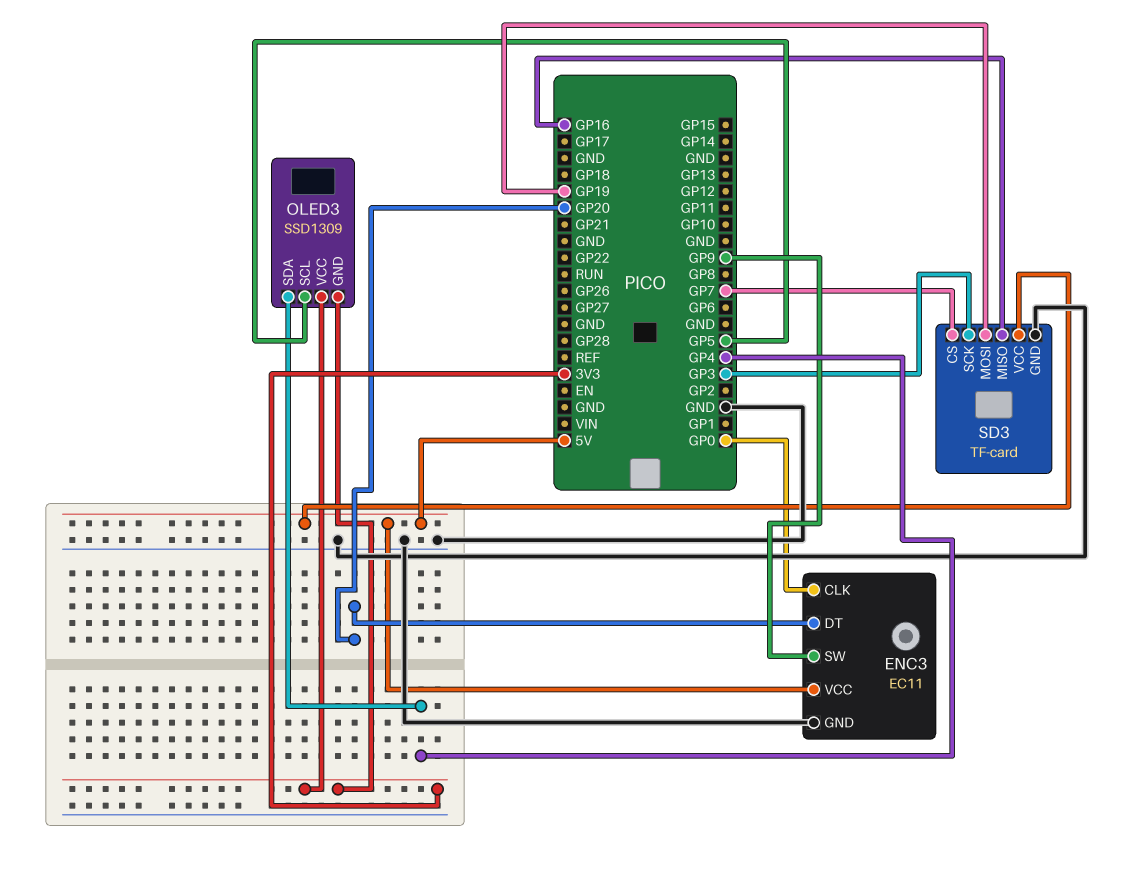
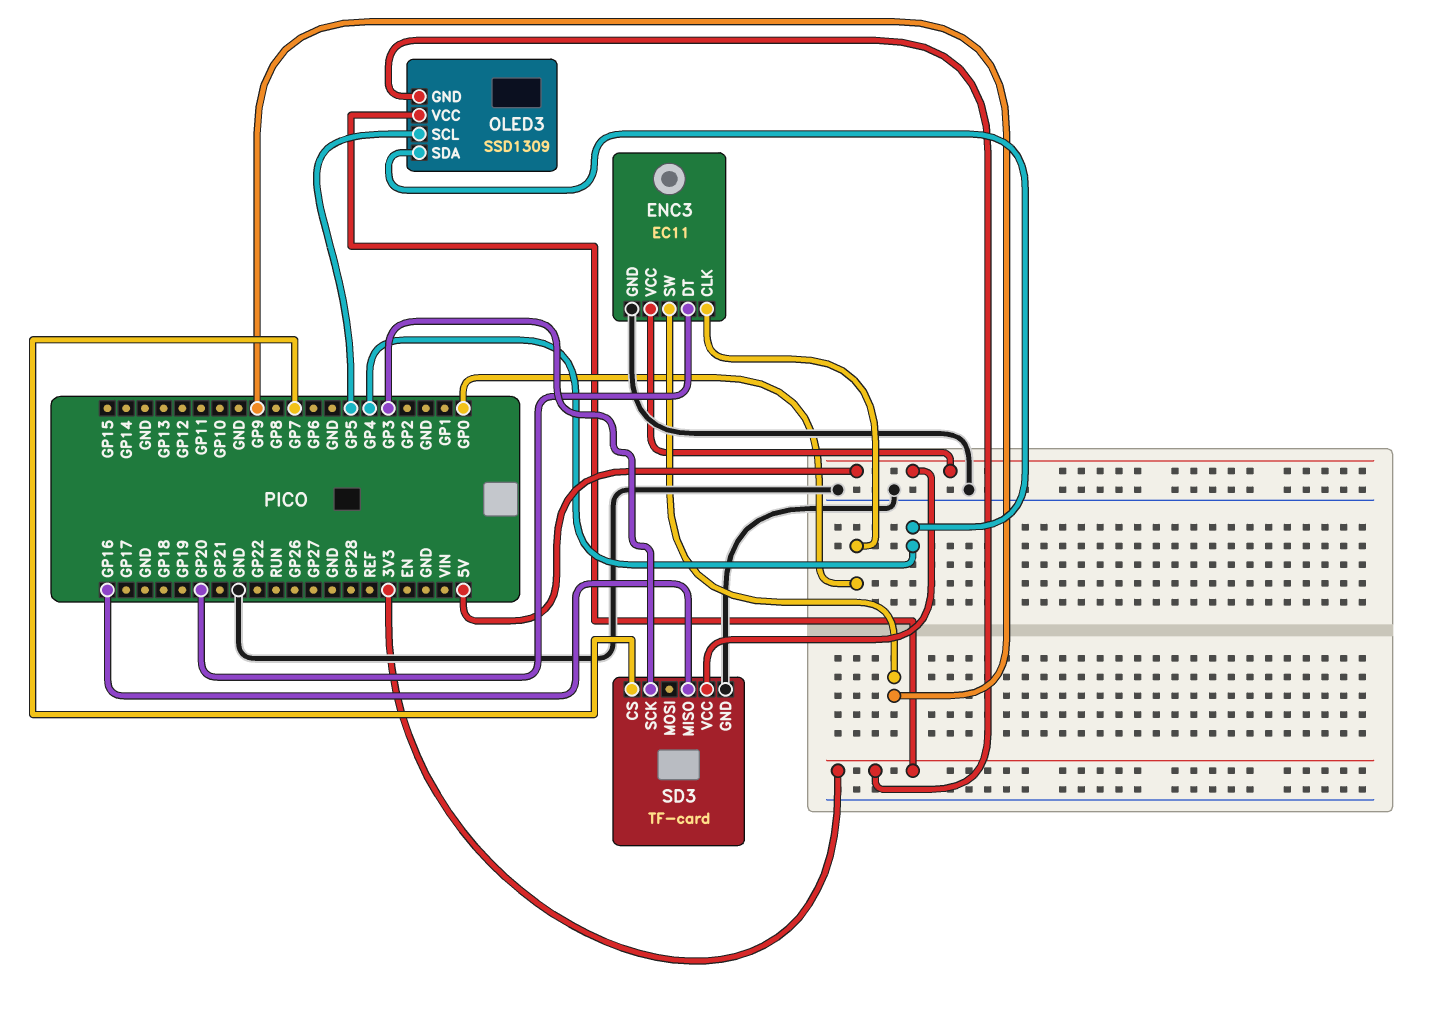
SD3 pin MOSI: GP19 -> none

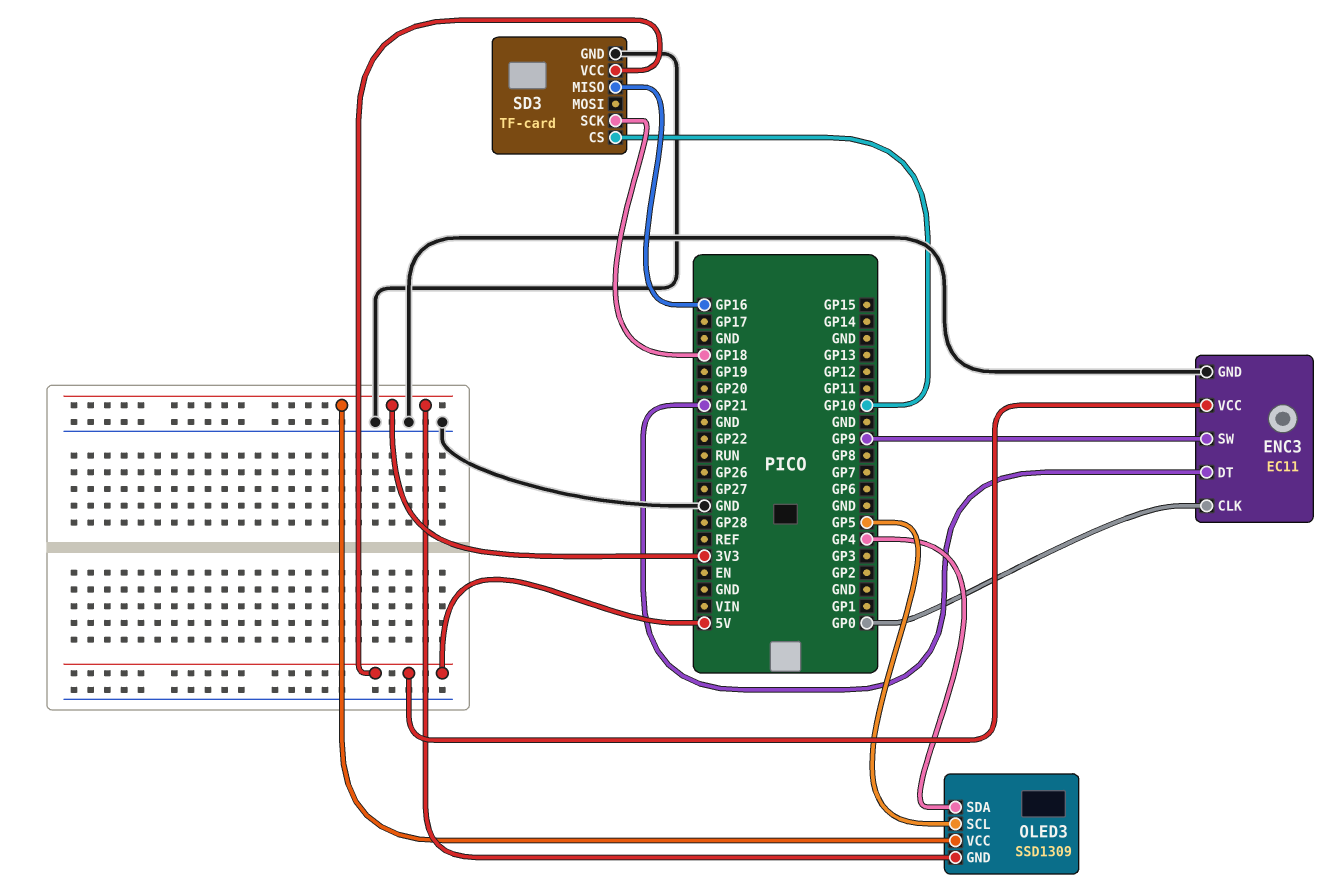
ENC3 pin DT: GP20 -> GP21
SD3 pin CS: GP7 -> GP10
SD3 pin SCK: GP3 -> GP18

